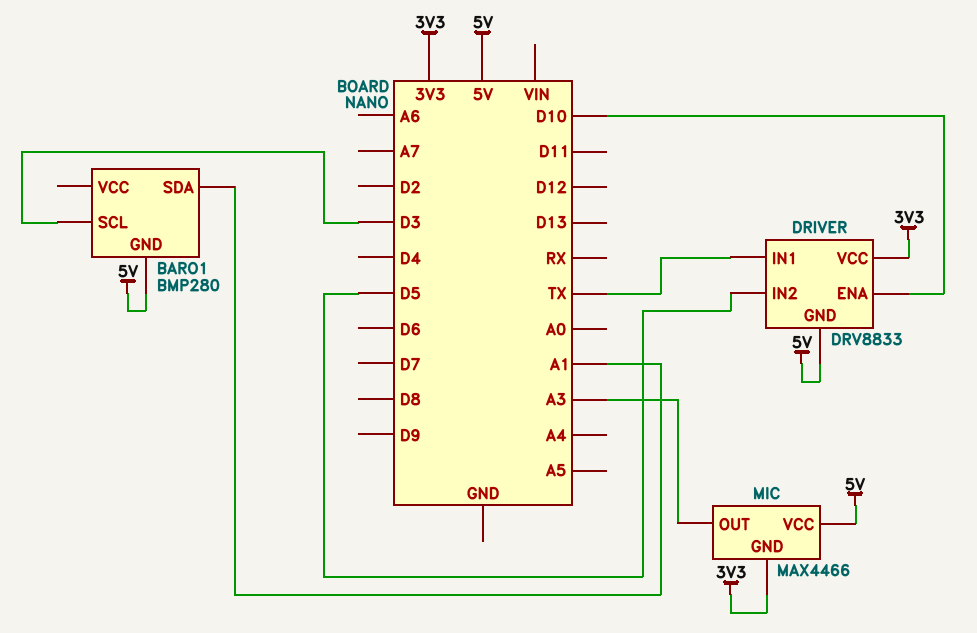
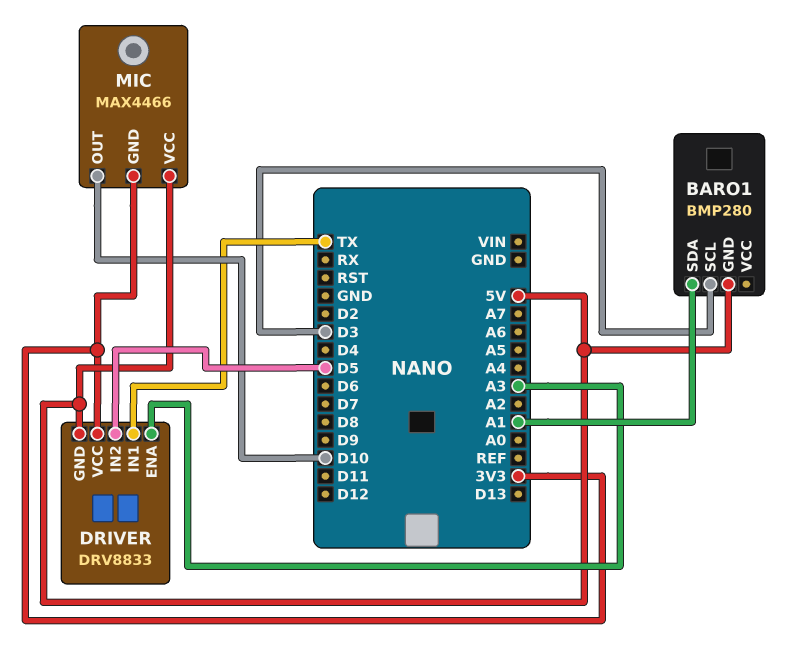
DRIVER pin ENA: D10 -> A3
MIC pin OUT: A3 -> D10

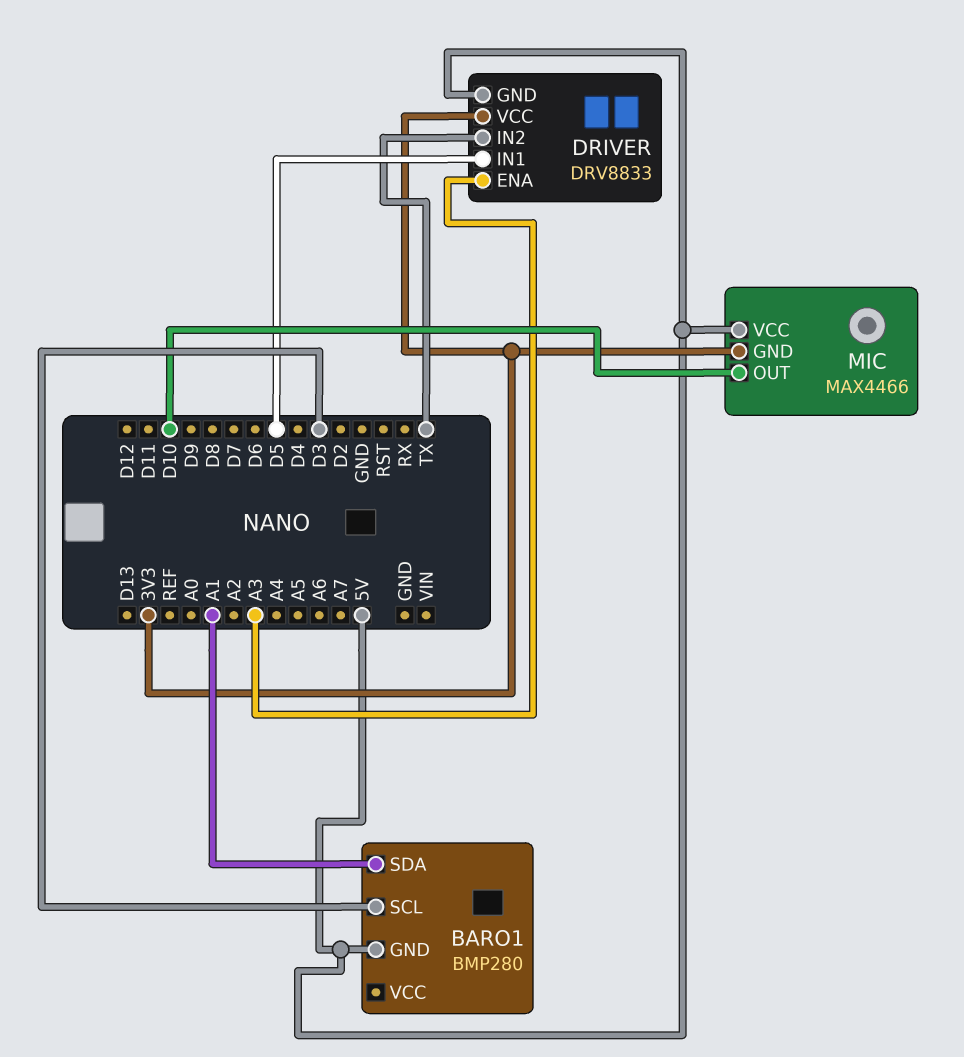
DRIVER pin IN1: TX -> D5
DRIVER pin IN2: D5 -> TX

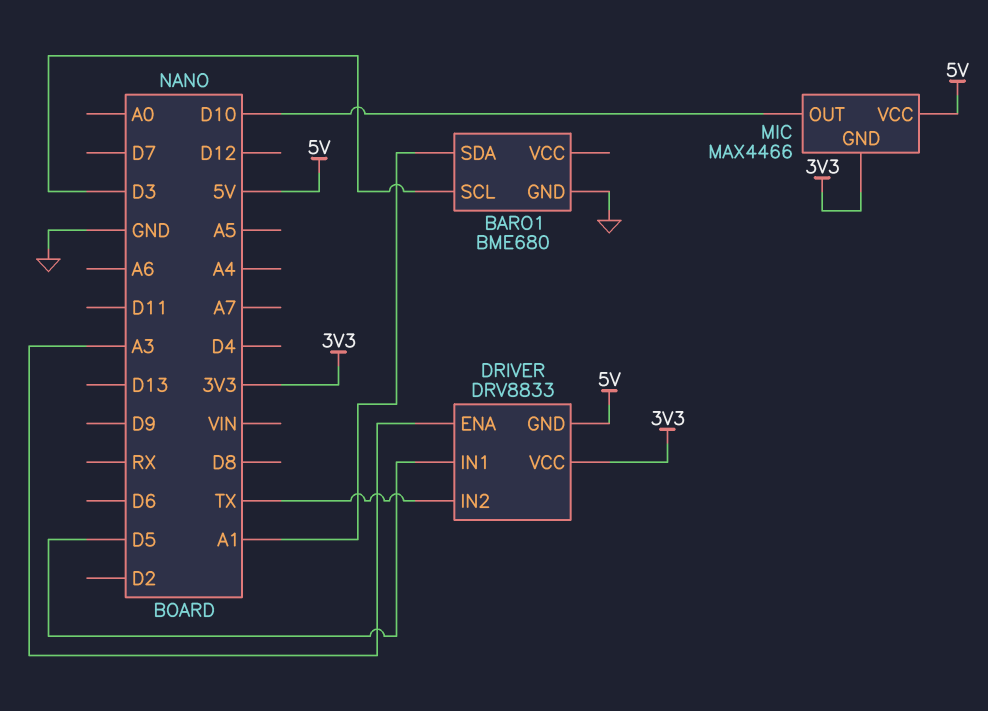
BARO1: BMP280 -> BME680
BARO1 pin GND: 5V -> GND

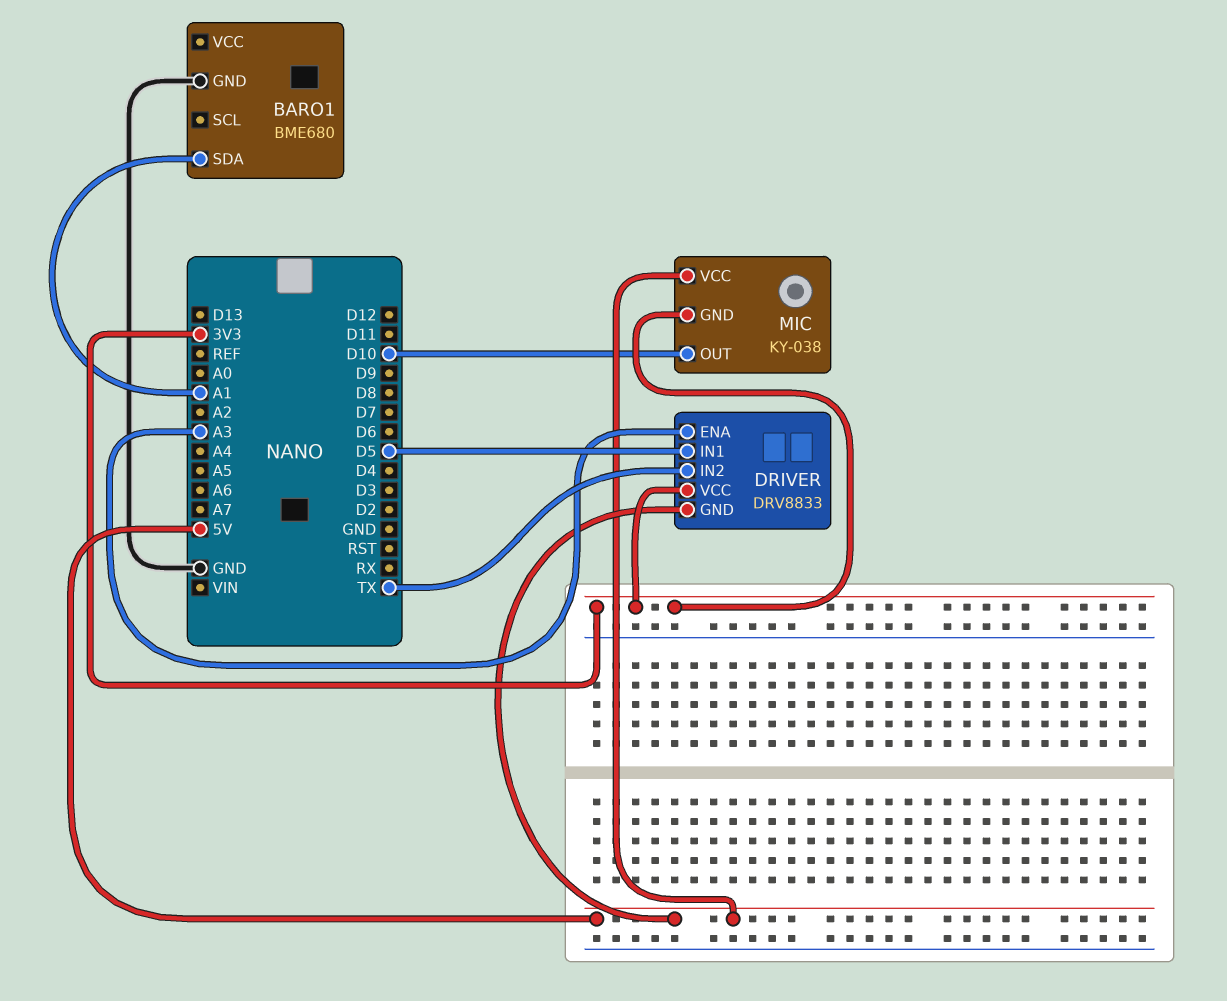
BARO1 pin SCL: D3 -> none
MIC: MAX4466 -> KY-038

